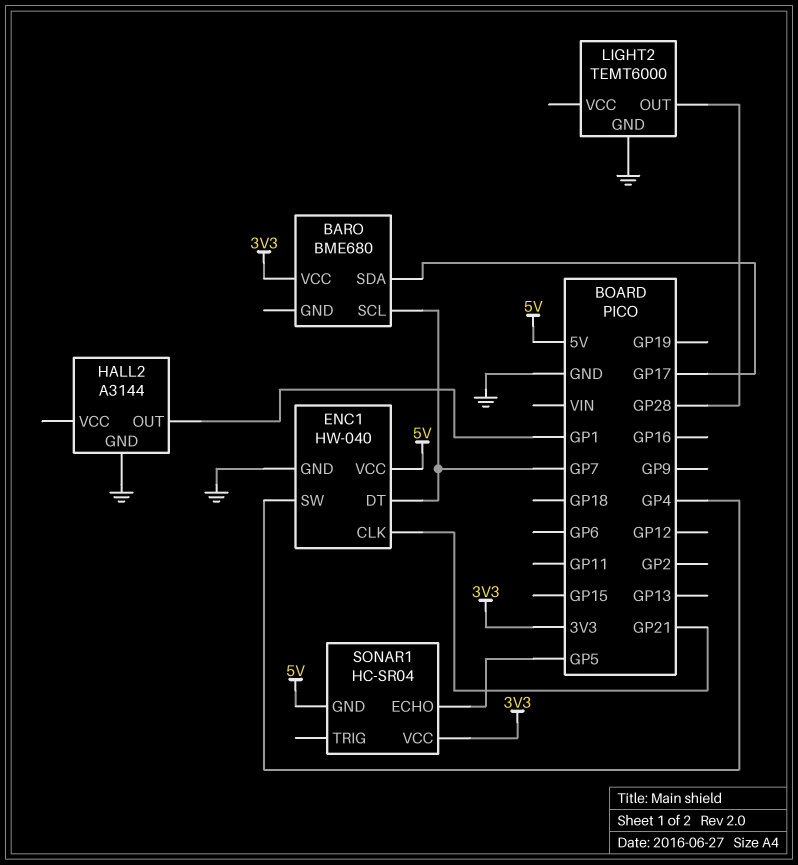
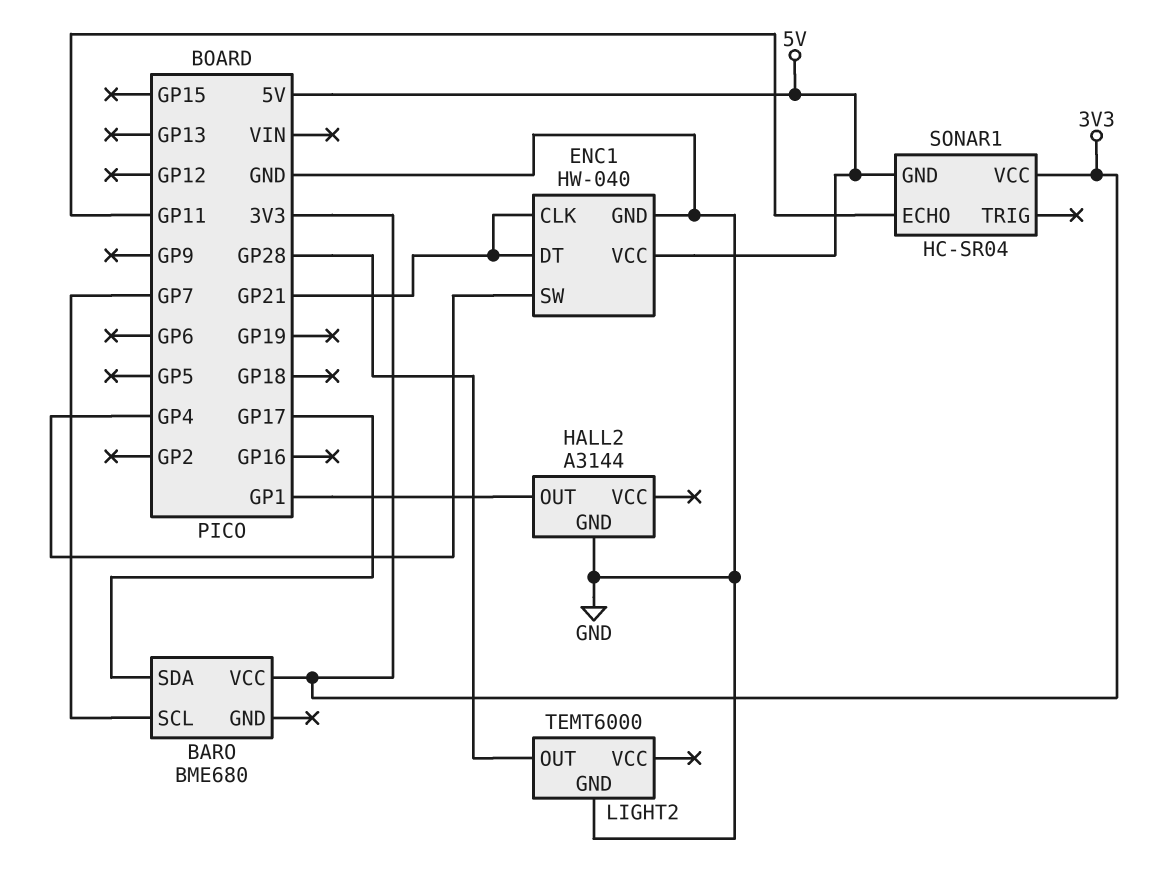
ENC1 pin DT: GP7 -> GP21
SONAR1 pin ECHO: GP5 -> GP11

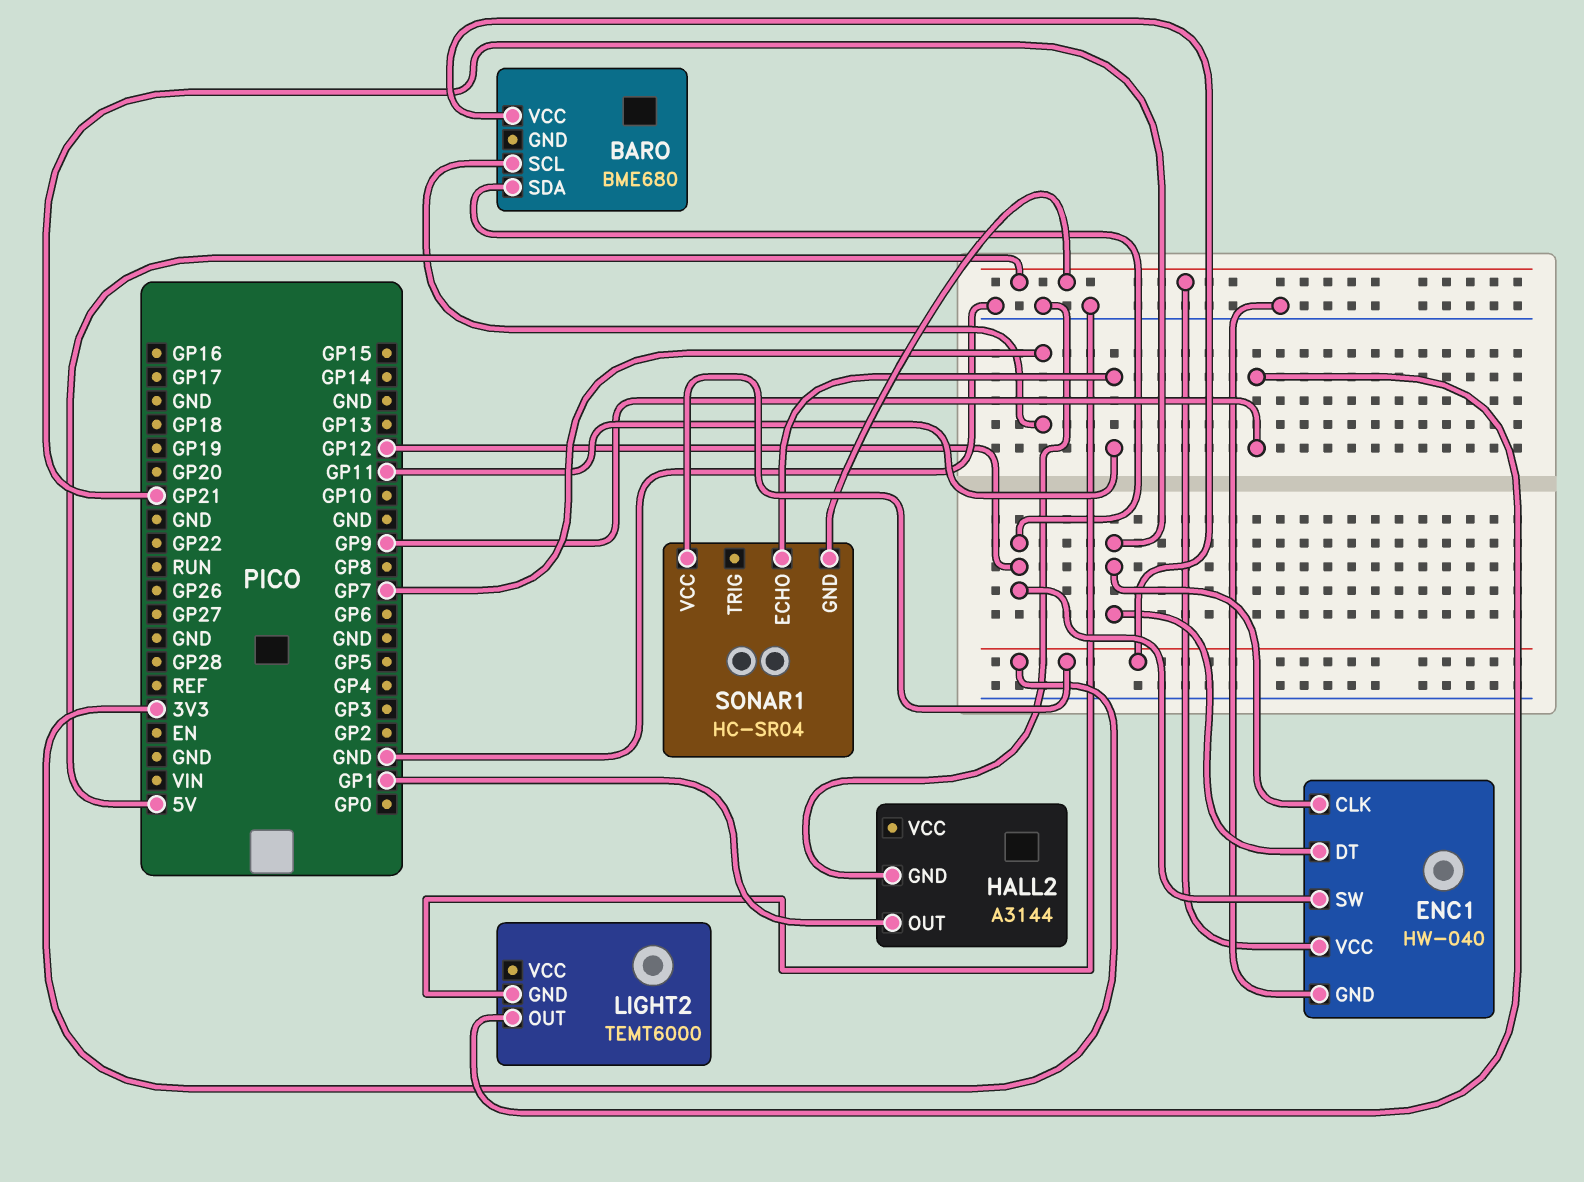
BARO pin SDA: GP17 -> GP12
ENC1 pin SW: GP4 -> GP12
LIGHT2 pin OUT: GP28 -> GP9

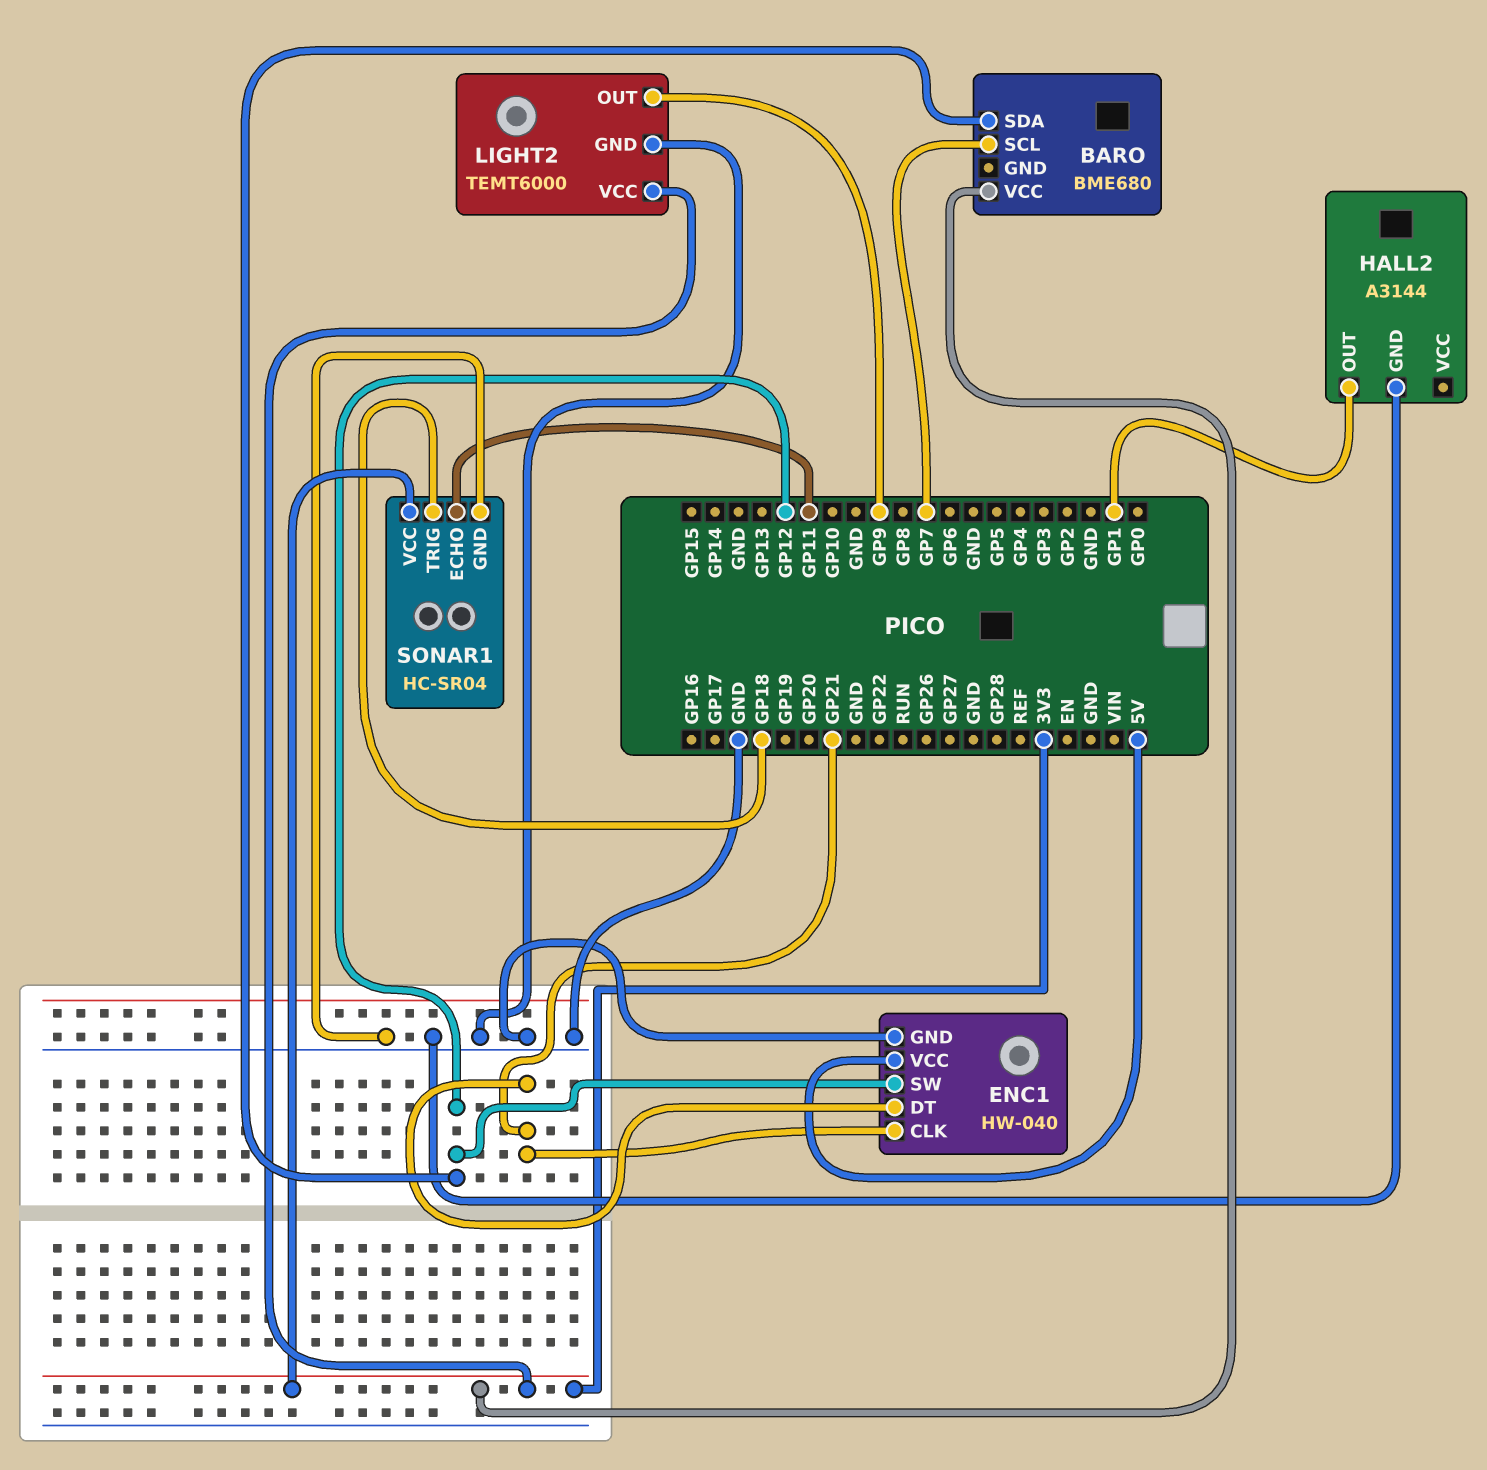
LIGHT2 pin VCC: none -> 3V3
SONAR1 pin GND: 5V -> GND
SONAR1 pin TRIG: none -> GP18

